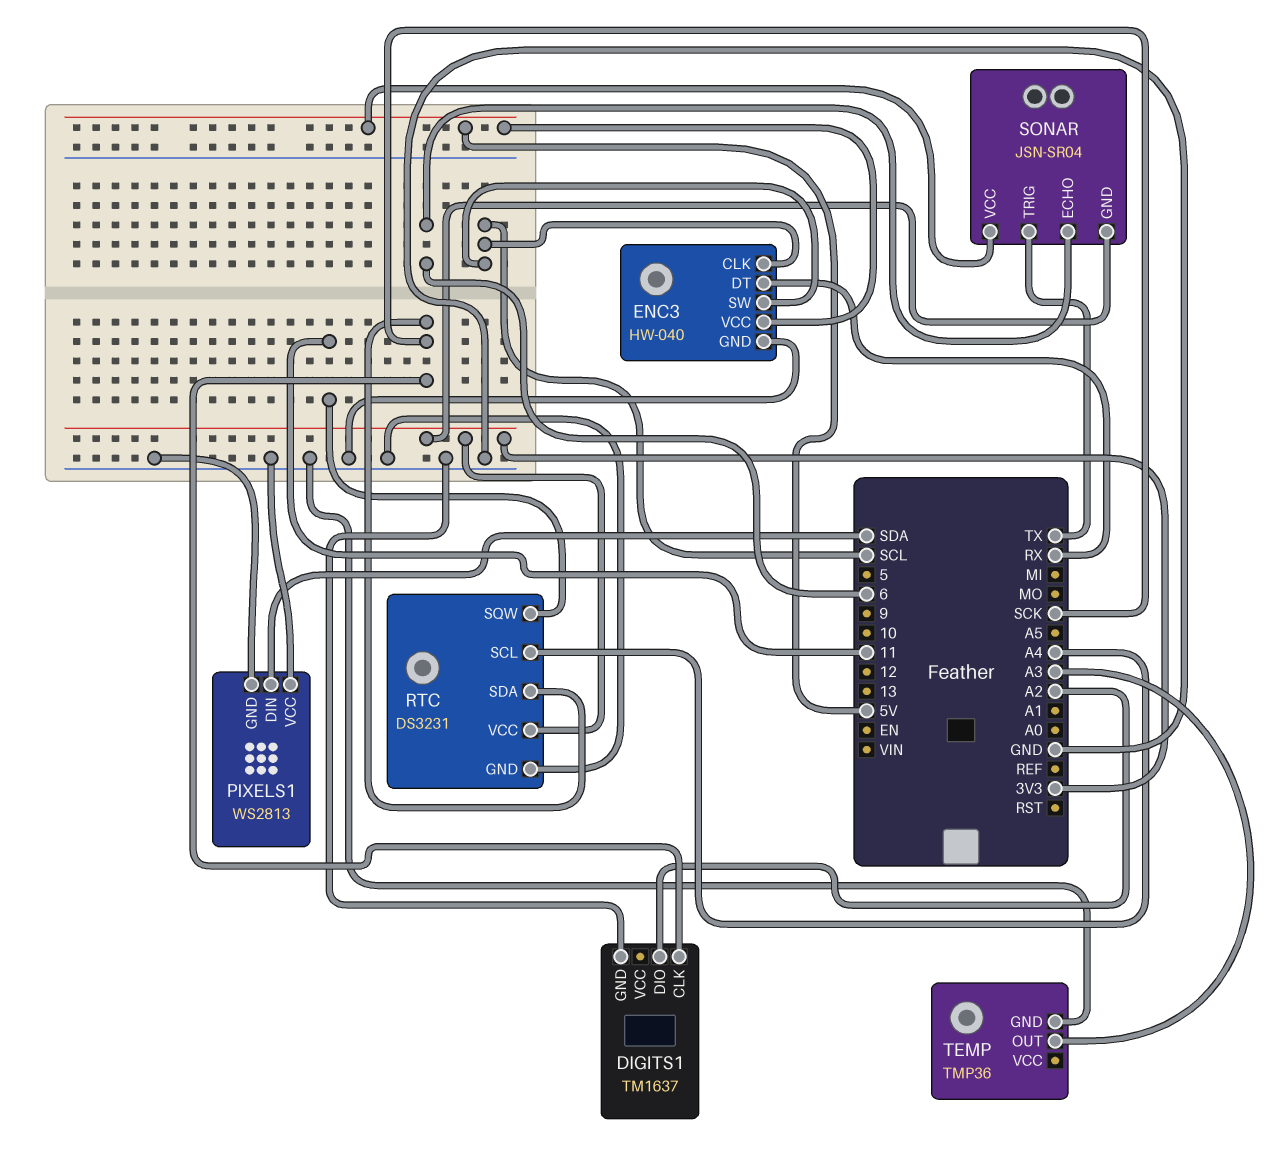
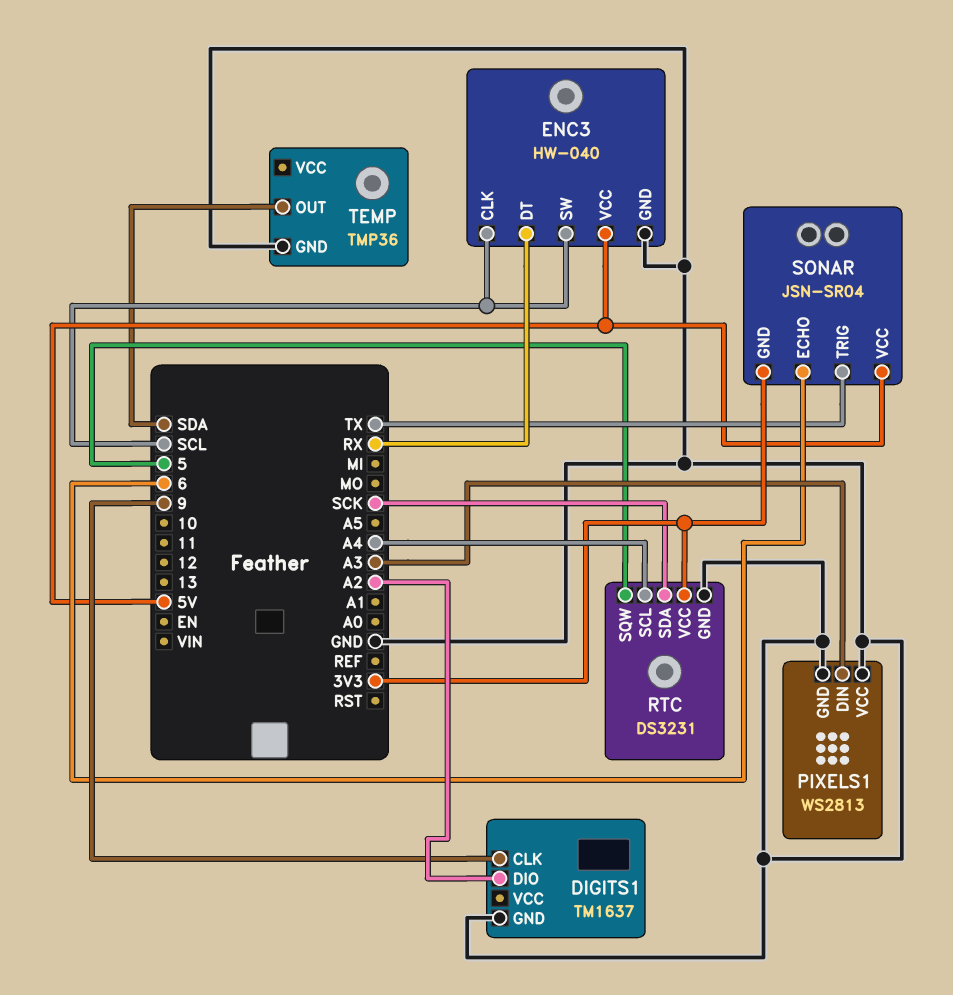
DIGITS1 pin CLK: SCK -> 9
PIXELS1 pin DIN: SDA -> A3
RTC pin SQW: 11 -> 5
TEMP pin OUT: A3 -> SDA

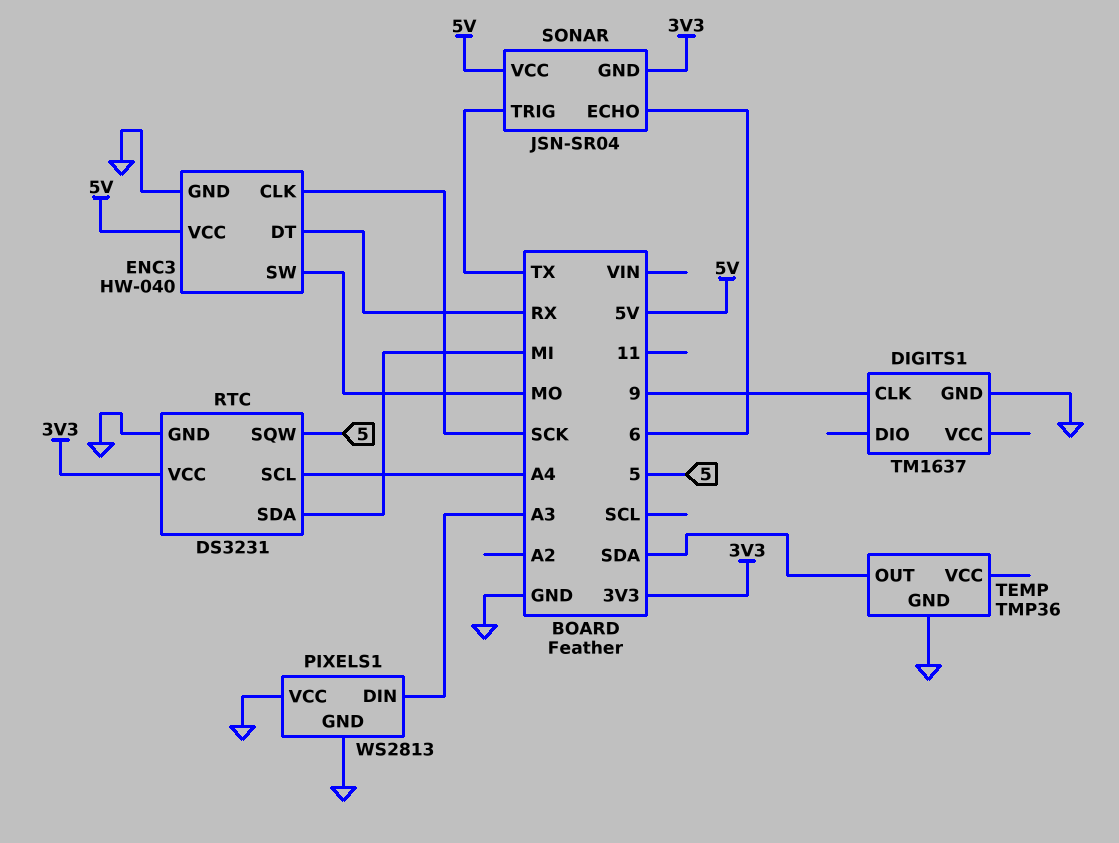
DIGITS1 pin DIO: A2 -> none
ENC3 pin CLK: SCL -> SCK
ENC3 pin SW: SCL -> MO
RTC pin SDA: SCK -> MI

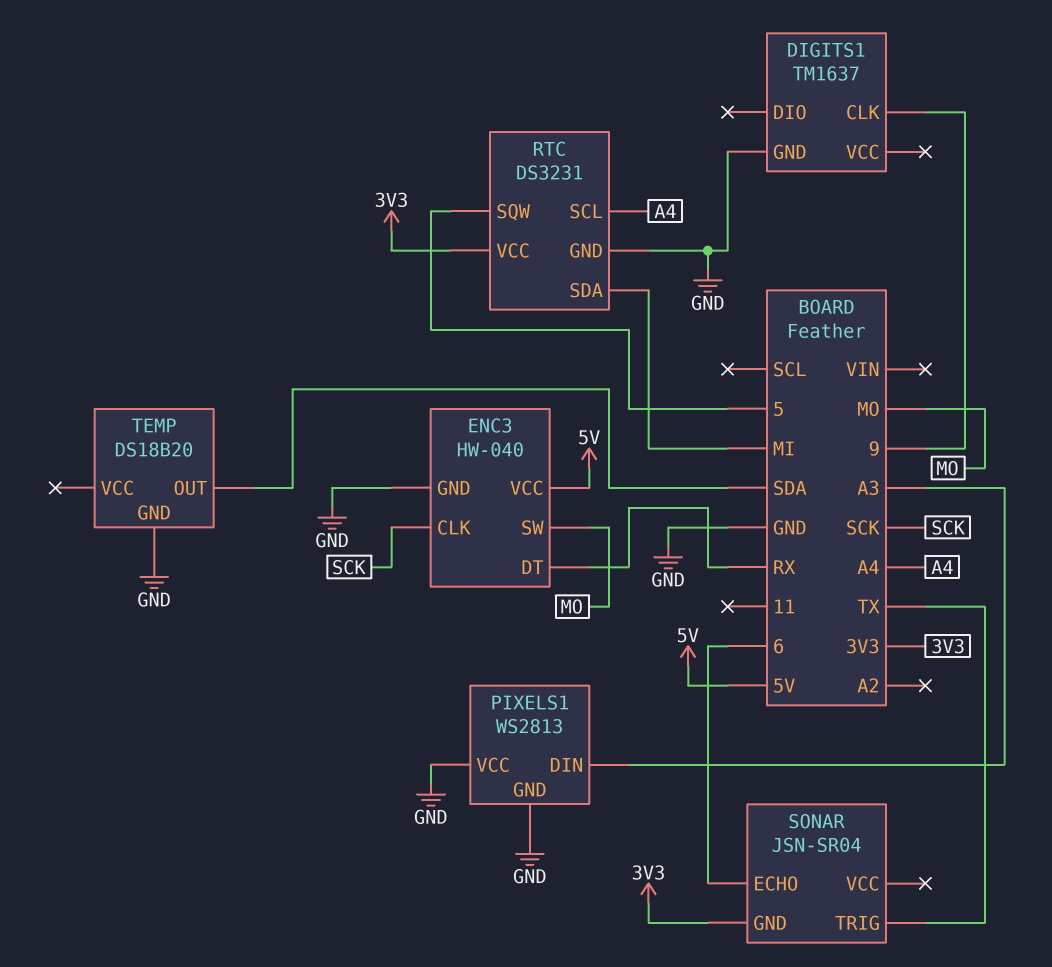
SONAR pin VCC: 5V -> none
TEMP: TMP36 -> DS18B20

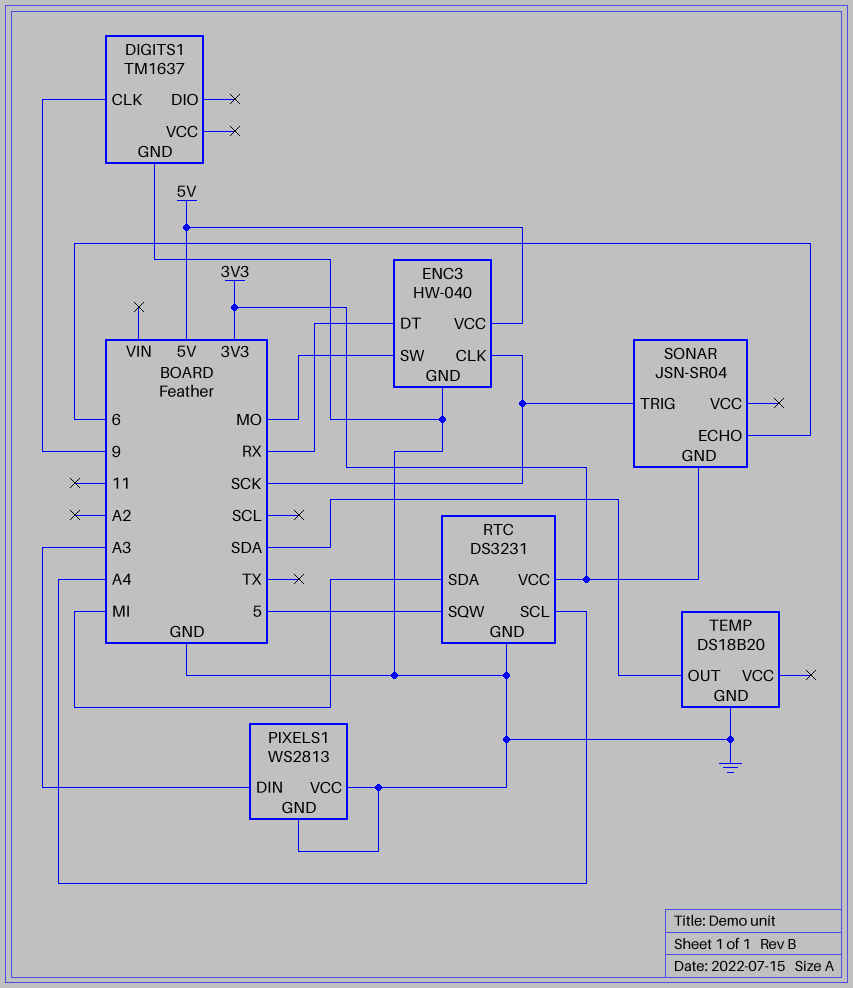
SONAR pin TRIG: TX -> SCK

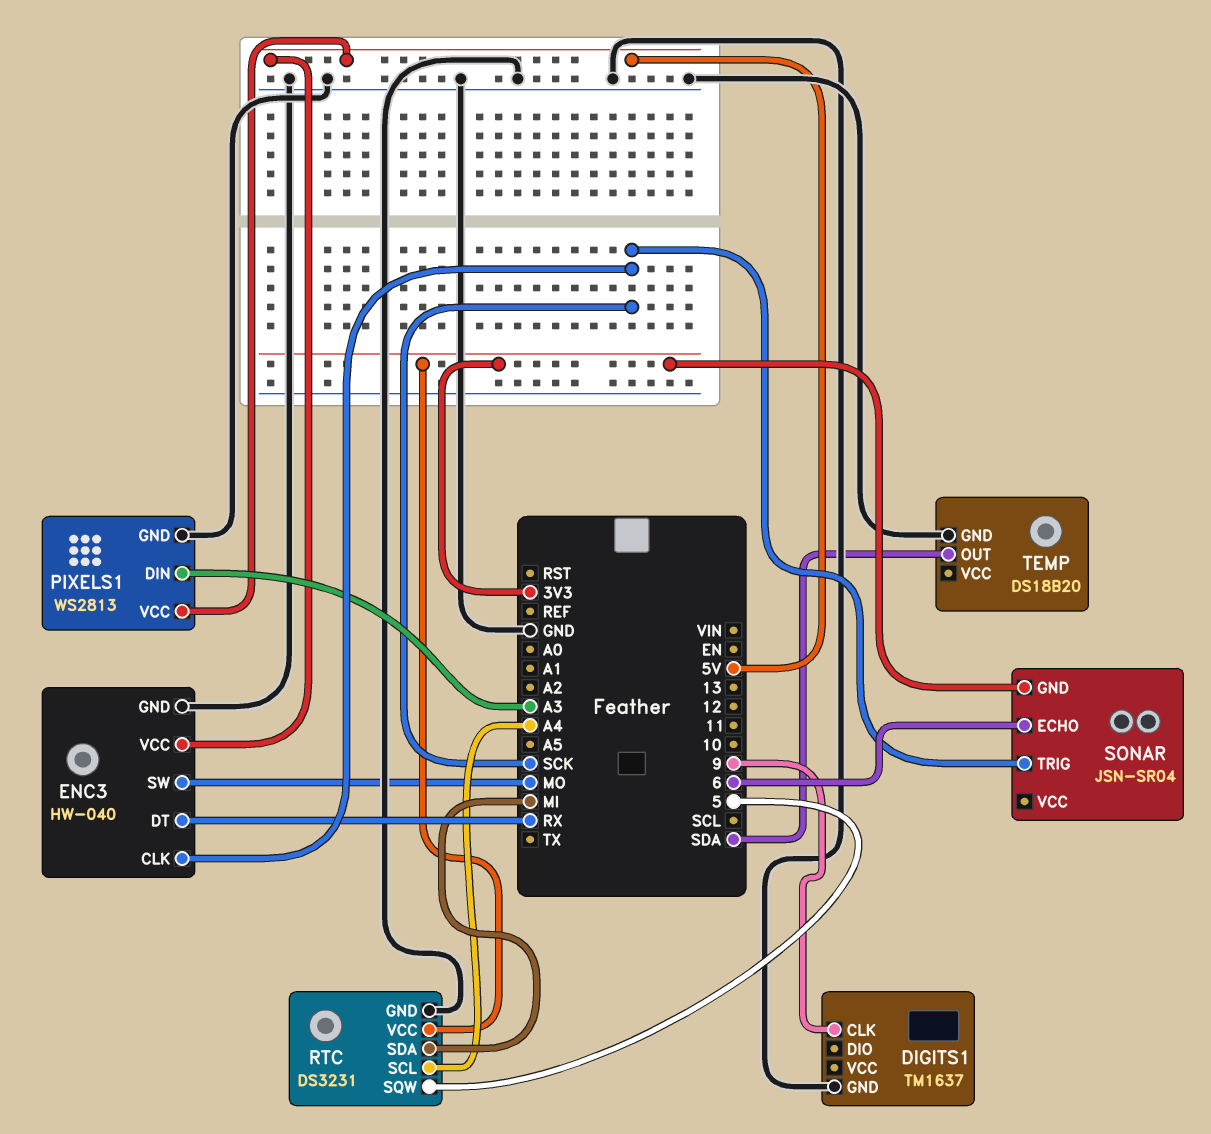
PIXELS1 pin VCC: GND -> 5V

